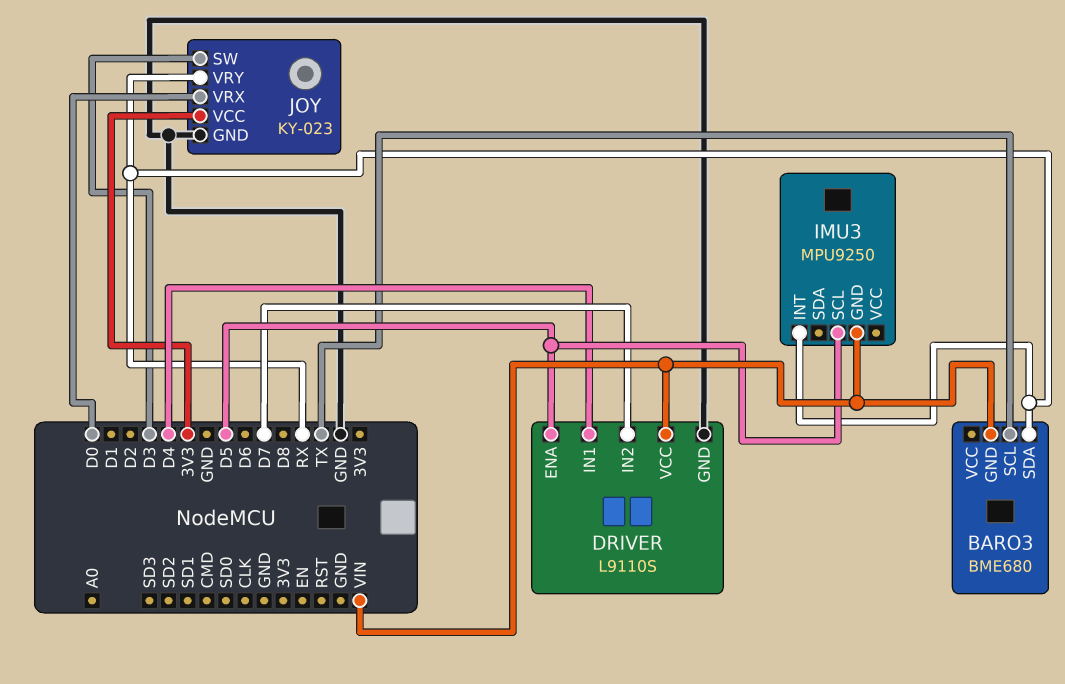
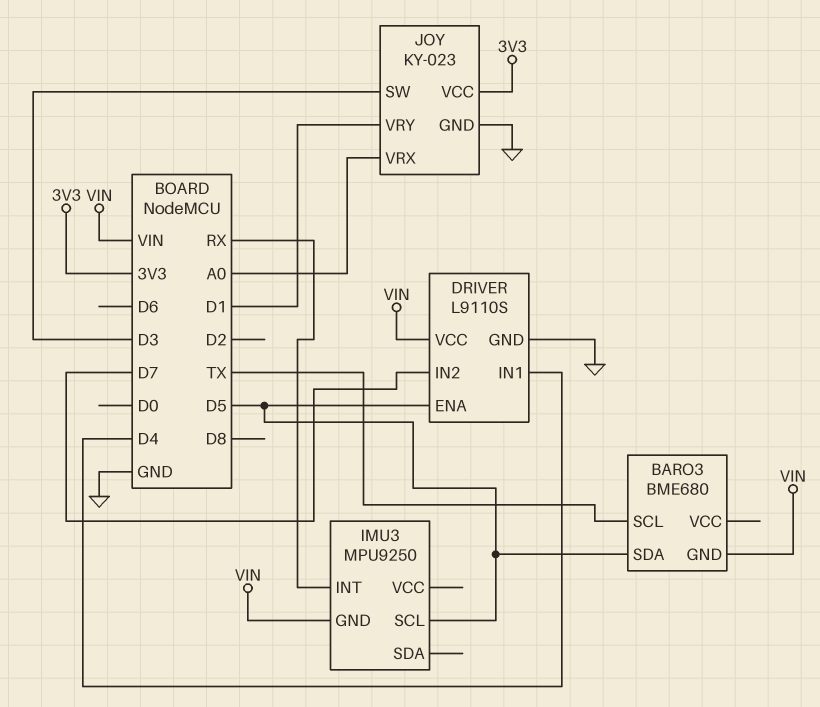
BARO3 pin SDA: RX -> D5
JOY pin VRX: D0 -> A0
JOY pin VRY: RX -> D1

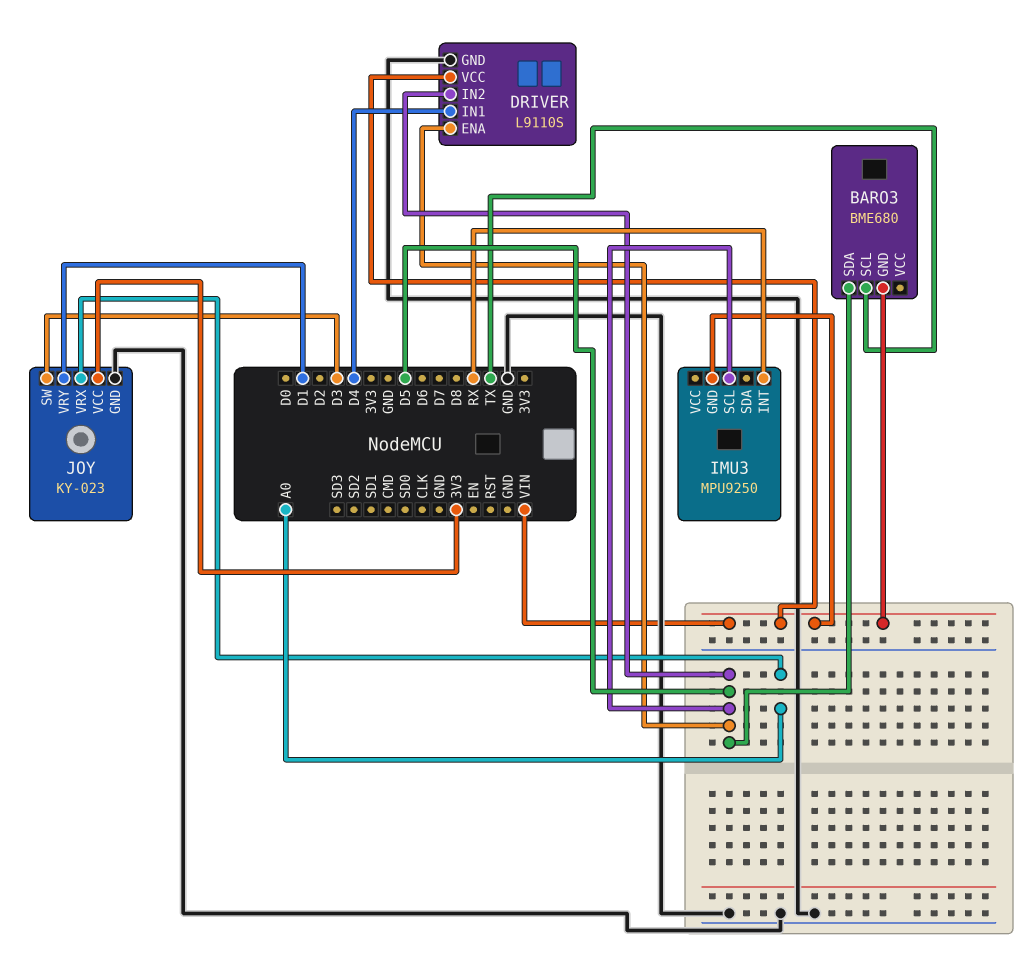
DRIVER pin IN2: D7 -> D5

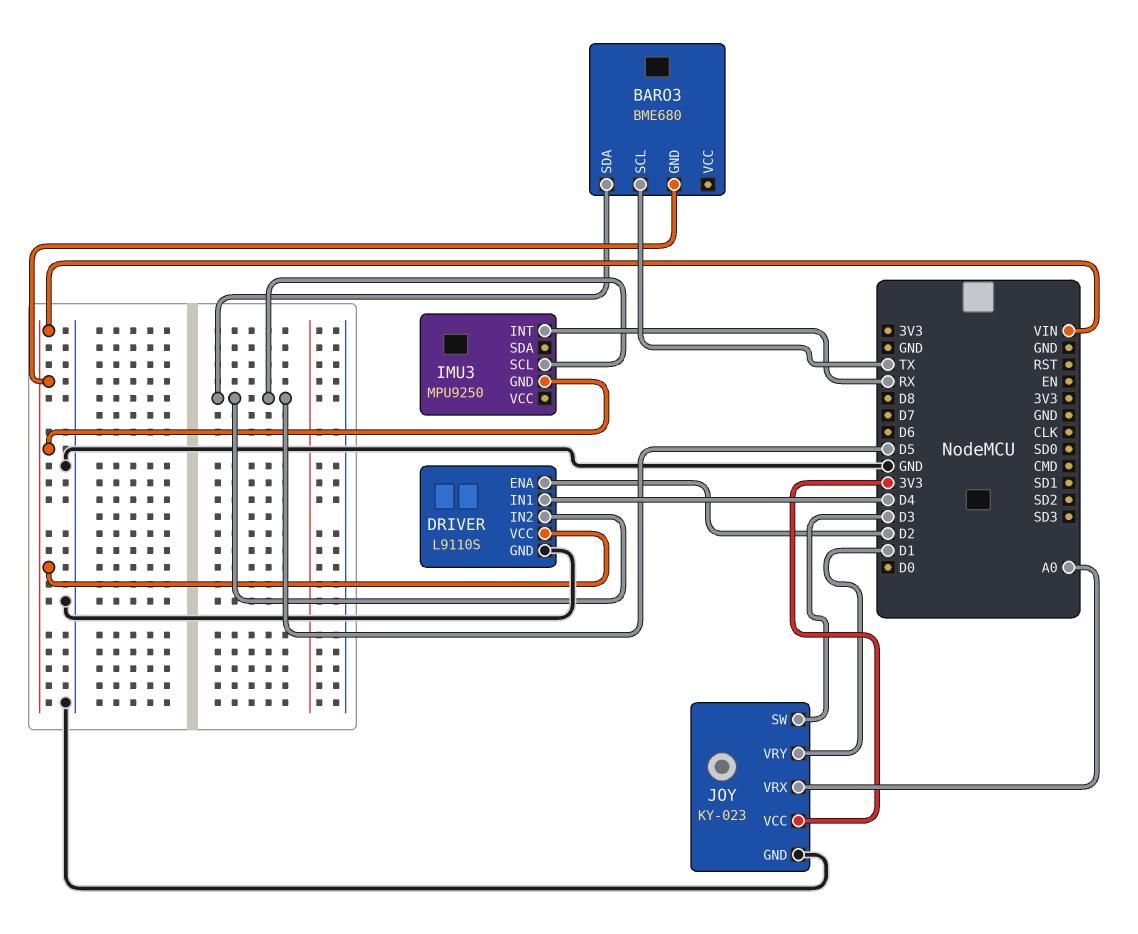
DRIVER pin ENA: D5 -> D2

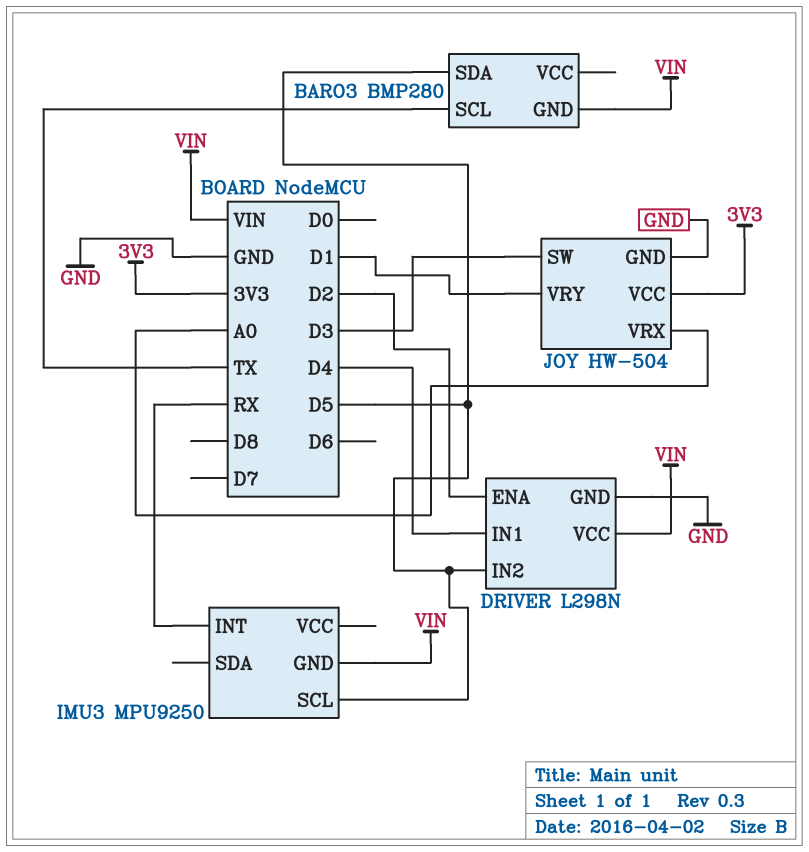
BARO3: BME680 -> BMP280
DRIVER: L9110S -> L298N
JOY: KY-023 -> HW-504

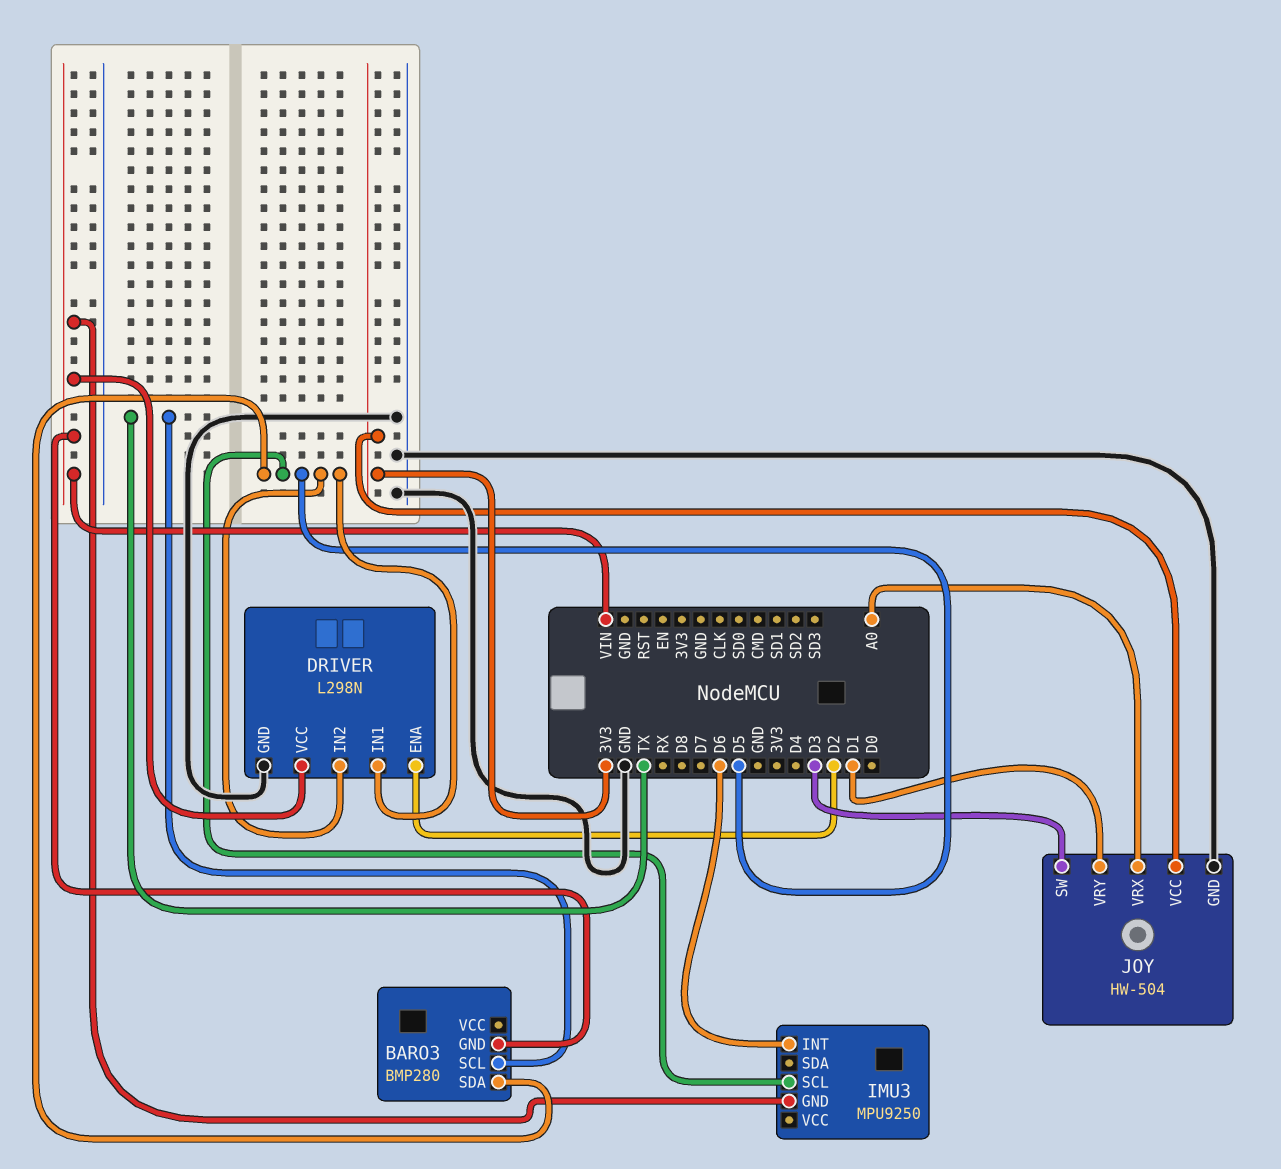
DRIVER pin IN1: D4 -> D5
IMU3 pin INT: RX -> D6

